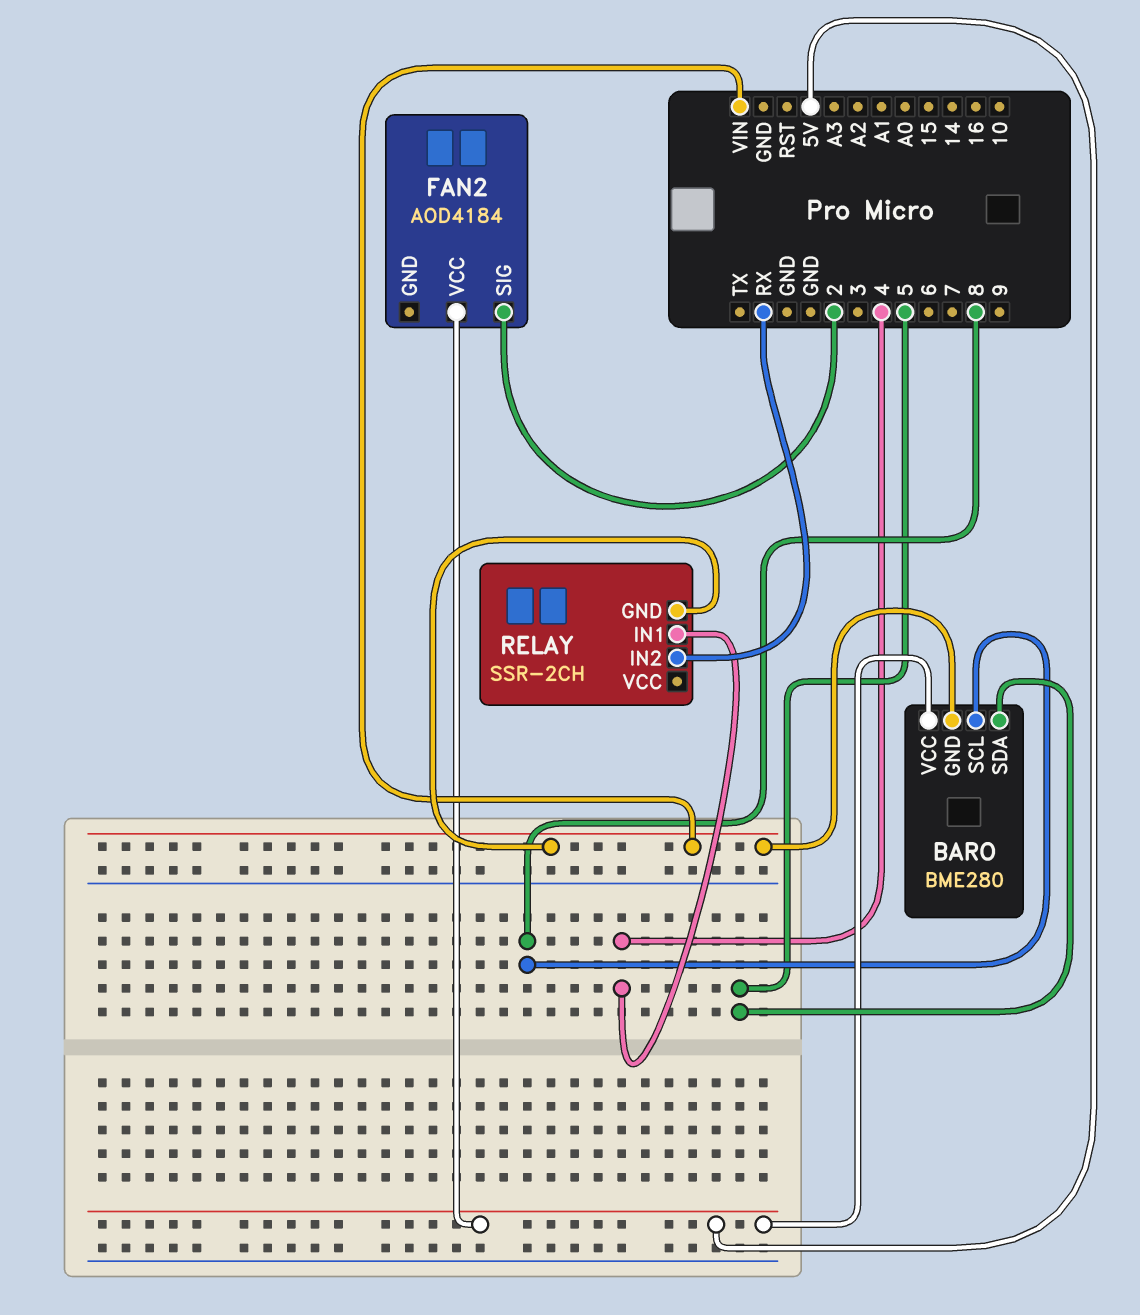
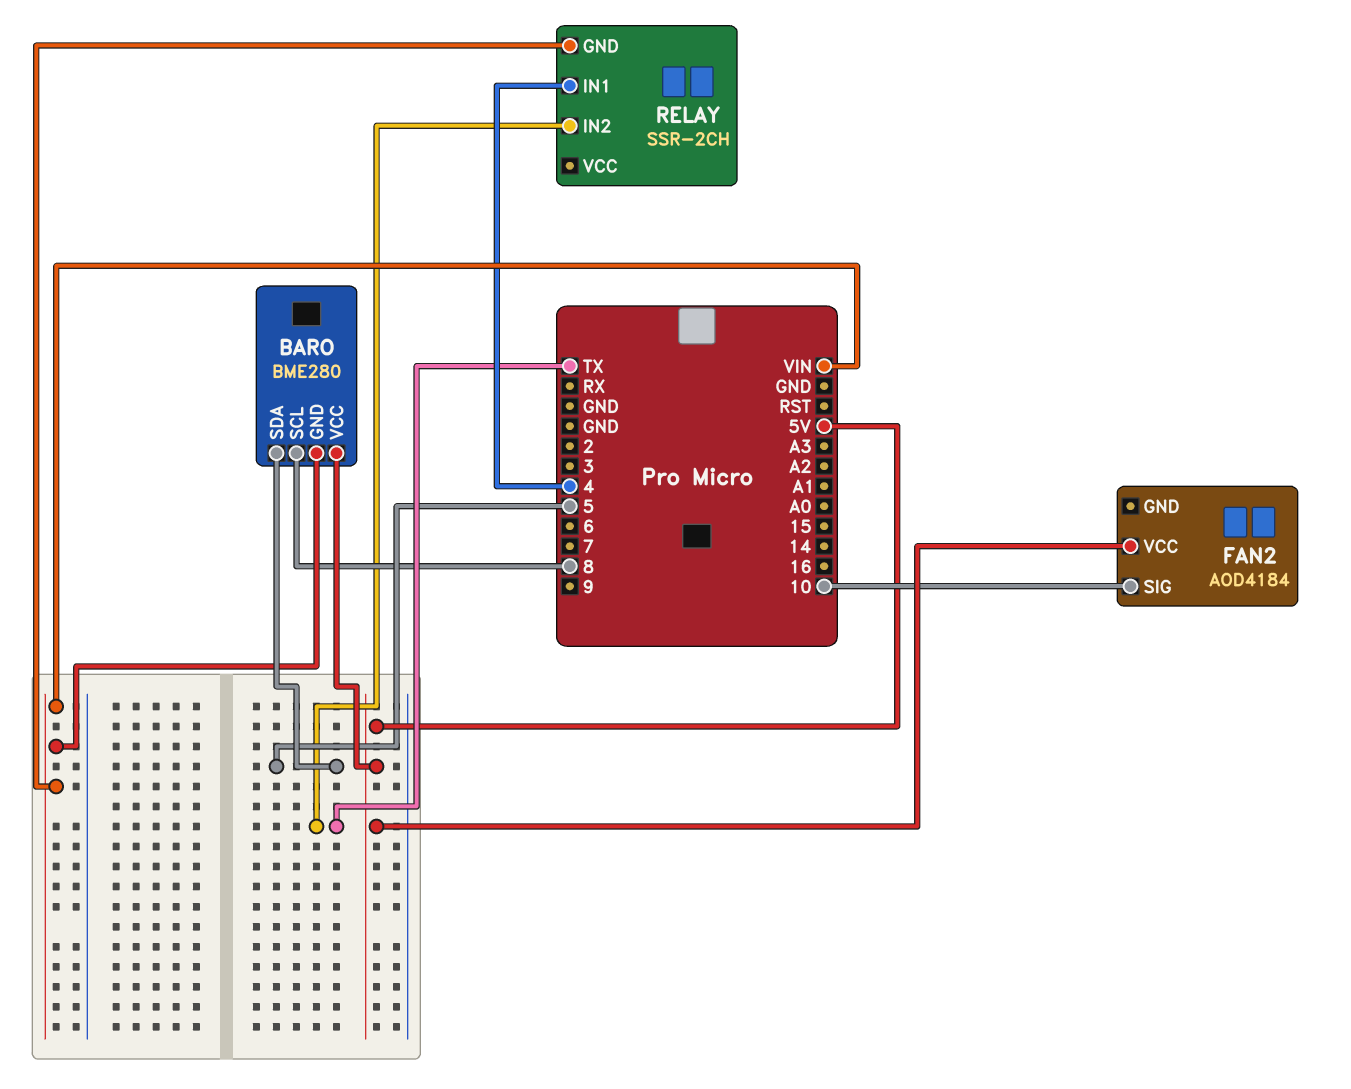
FAN2 pin SIG: 2 -> 10
RELAY pin IN2: RX -> TX

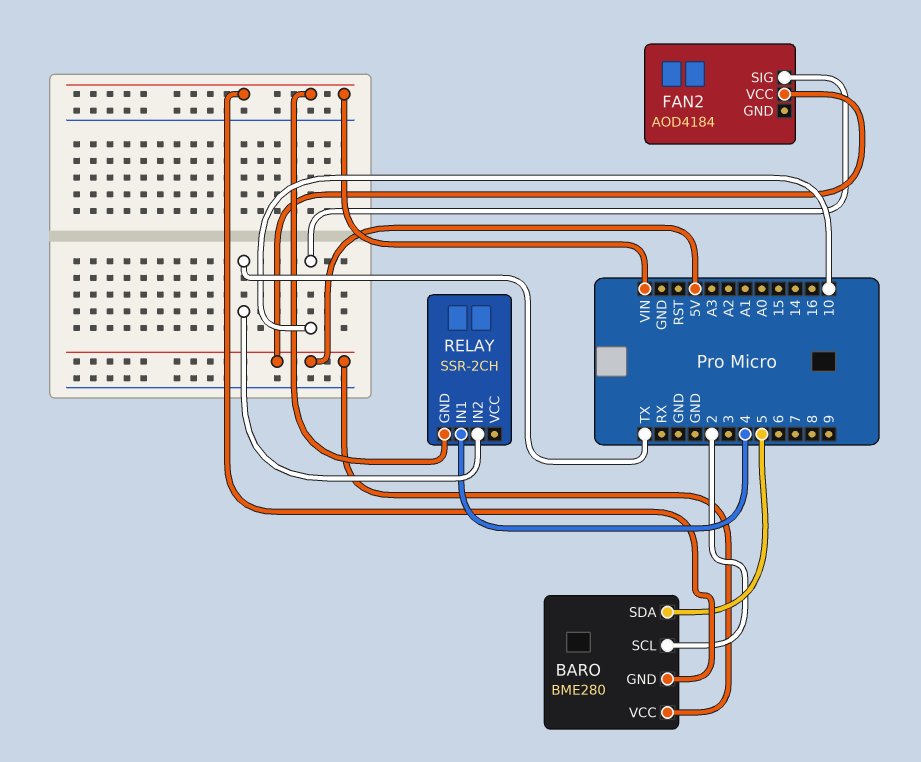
BARO pin SCL: 8 -> 2

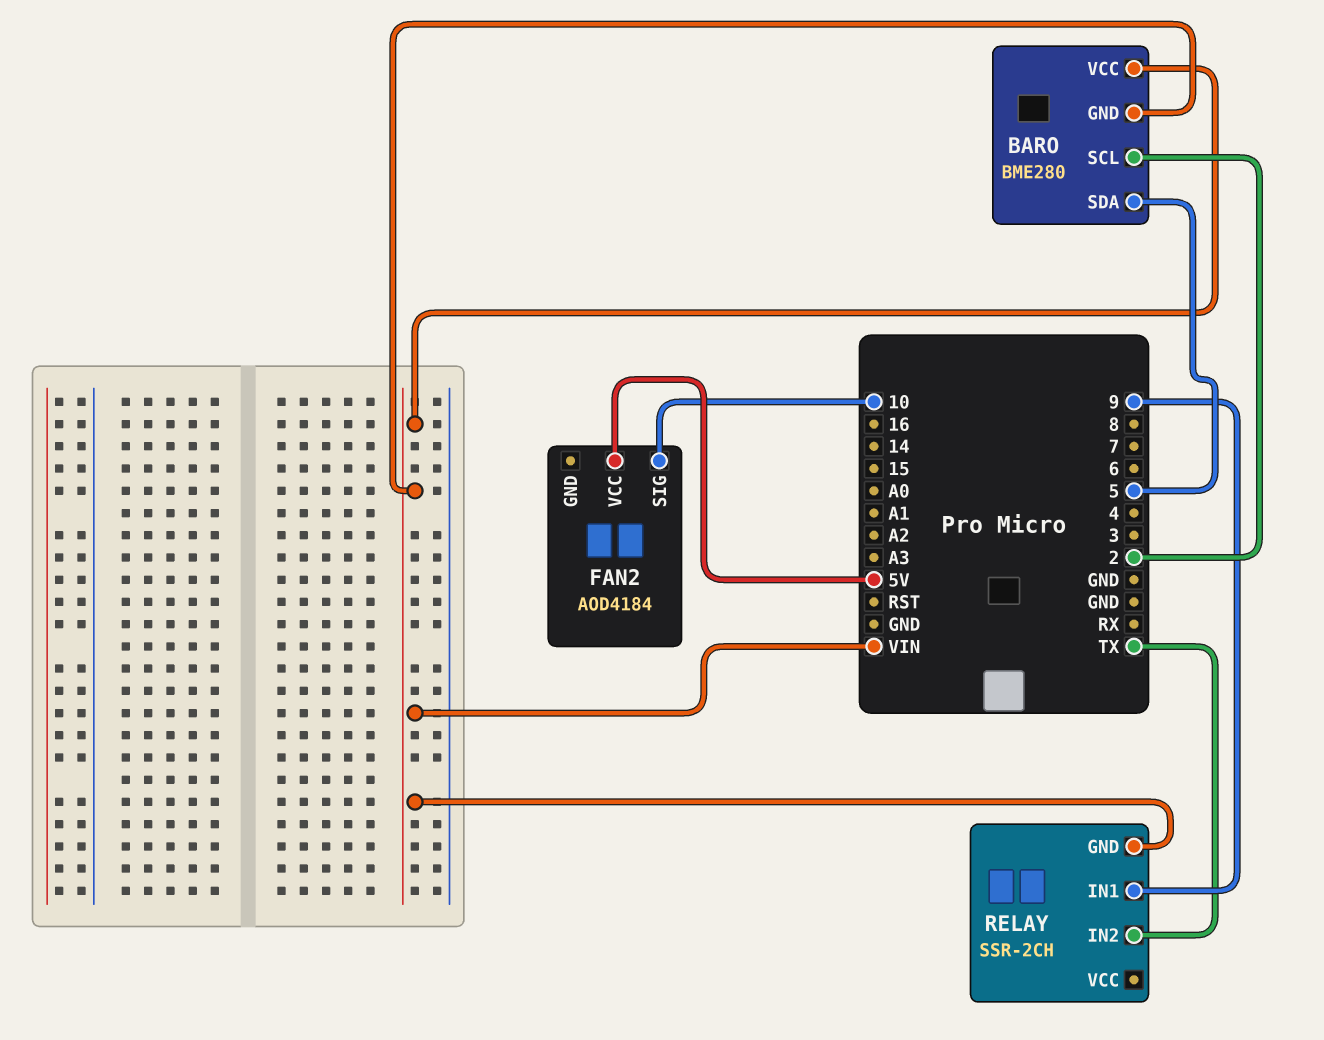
BARO pin VCC: 5V -> VIN
RELAY pin IN1: 4 -> 9

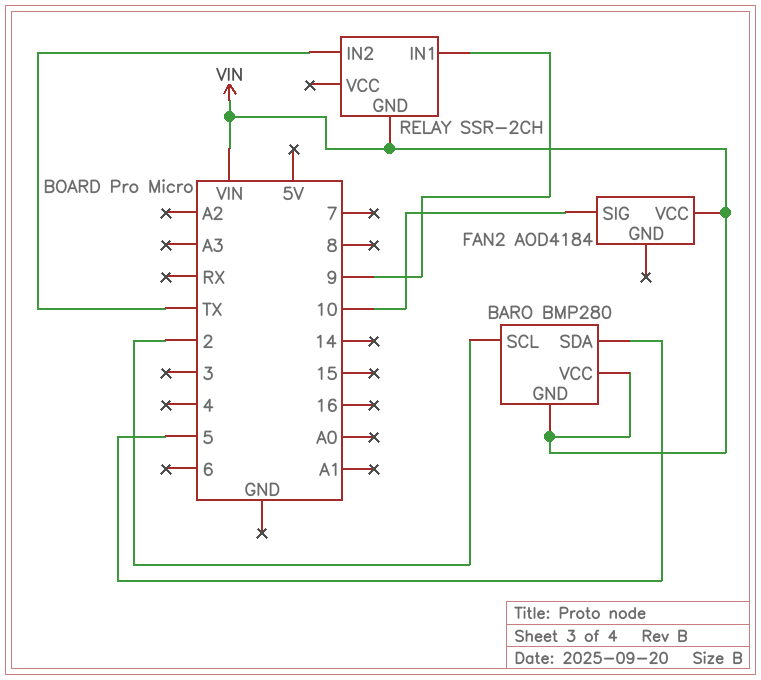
BARO: BME280 -> BMP280
FAN2 pin VCC: 5V -> VIN

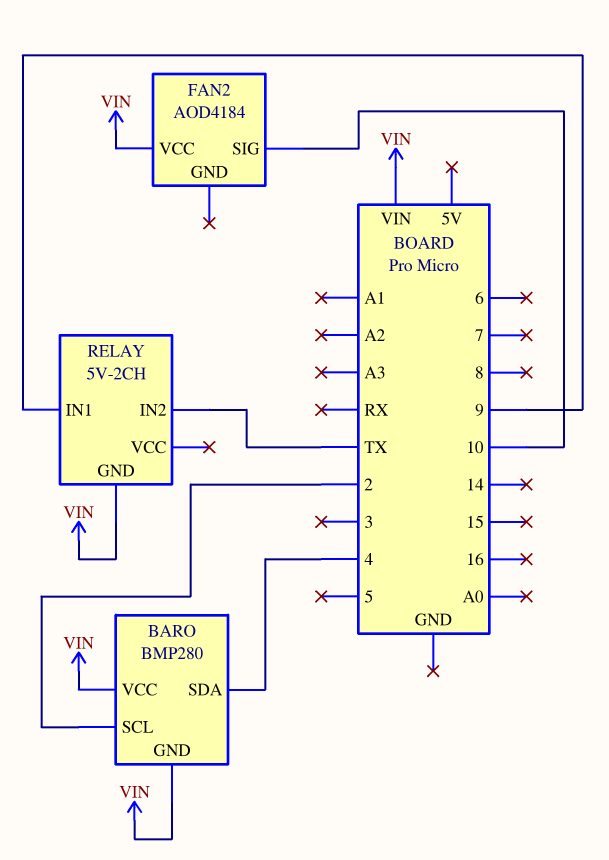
BARO pin SDA: 5 -> 4
RELAY: SSR-2CH -> 5V-2CH

